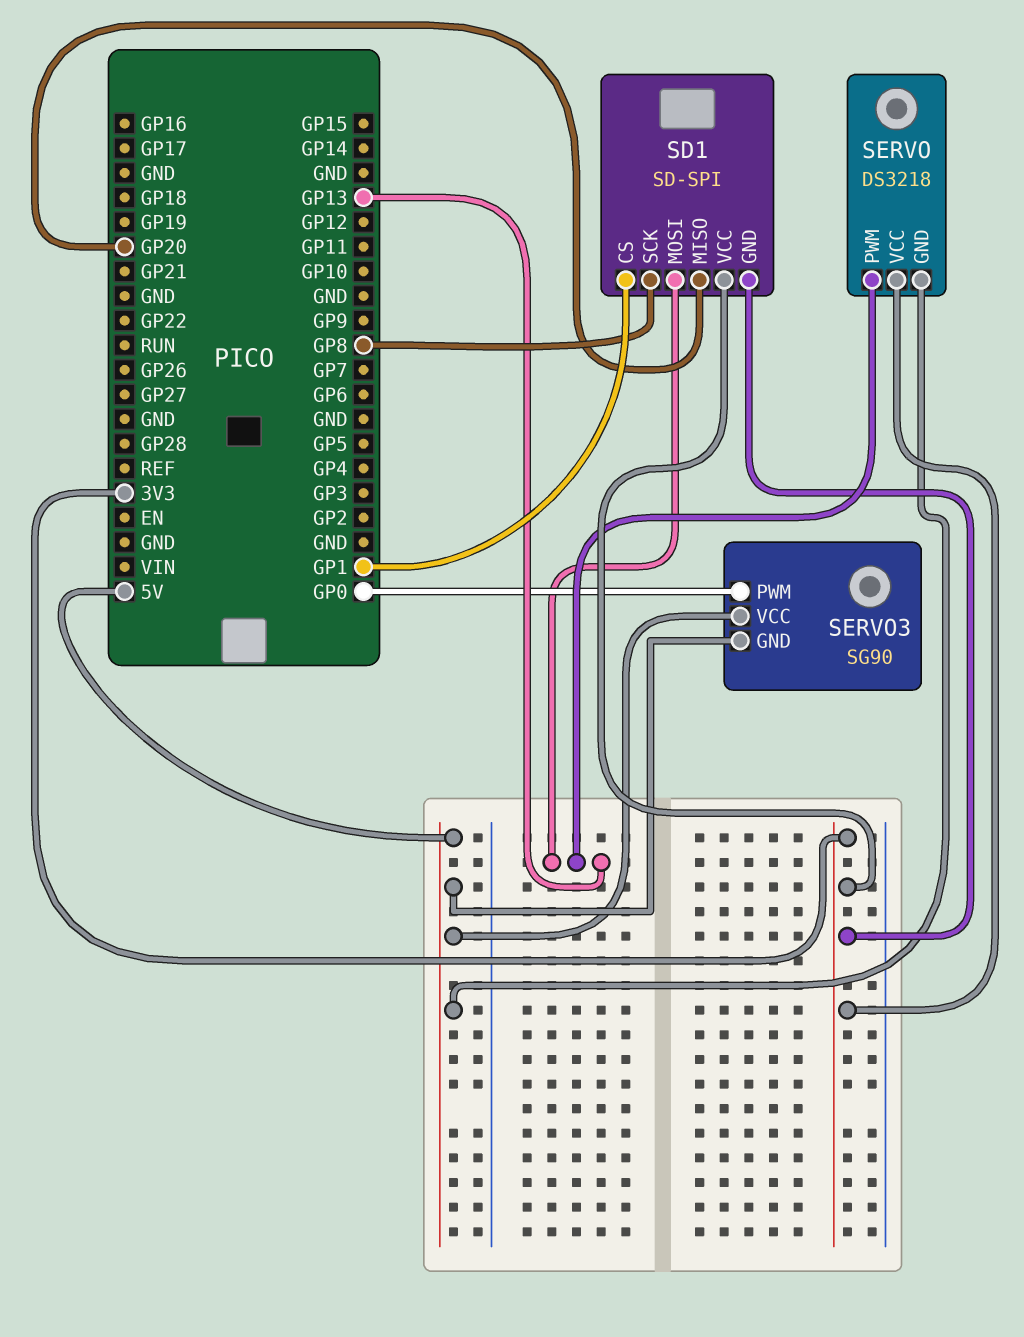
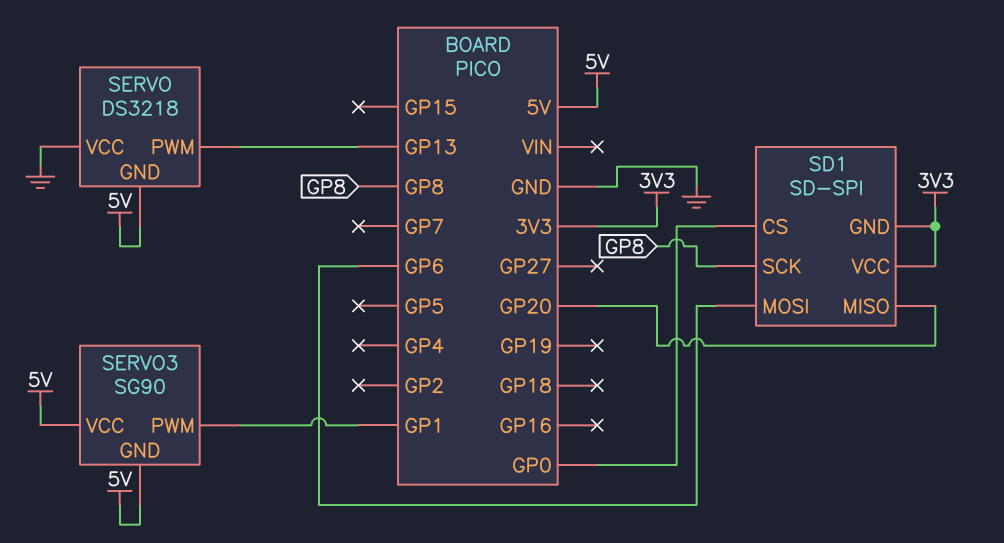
SD1 pin CS: GP1 -> GP0
SD1 pin MOSI: GP13 -> GP6
SERVO pin VCC: 3V3 -> GND
SERVO3 pin PWM: GP0 -> GP1

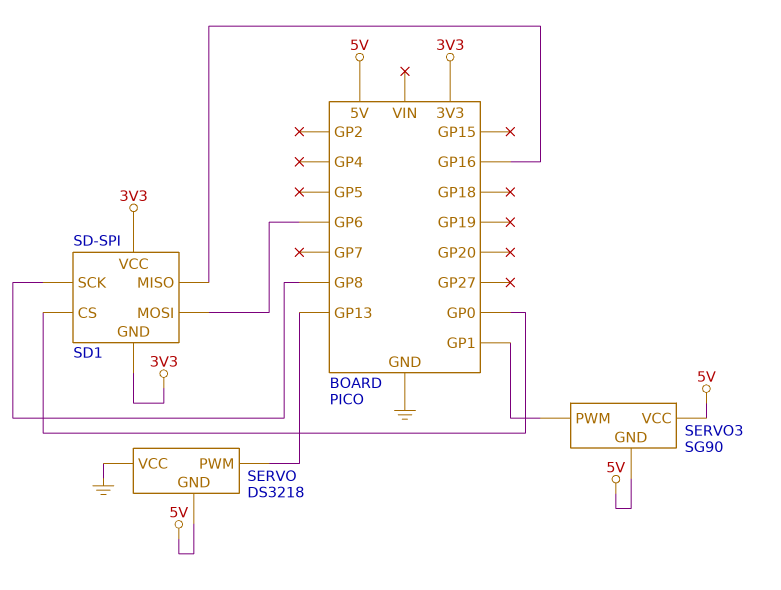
SD1 pin MISO: GP20 -> GP16

